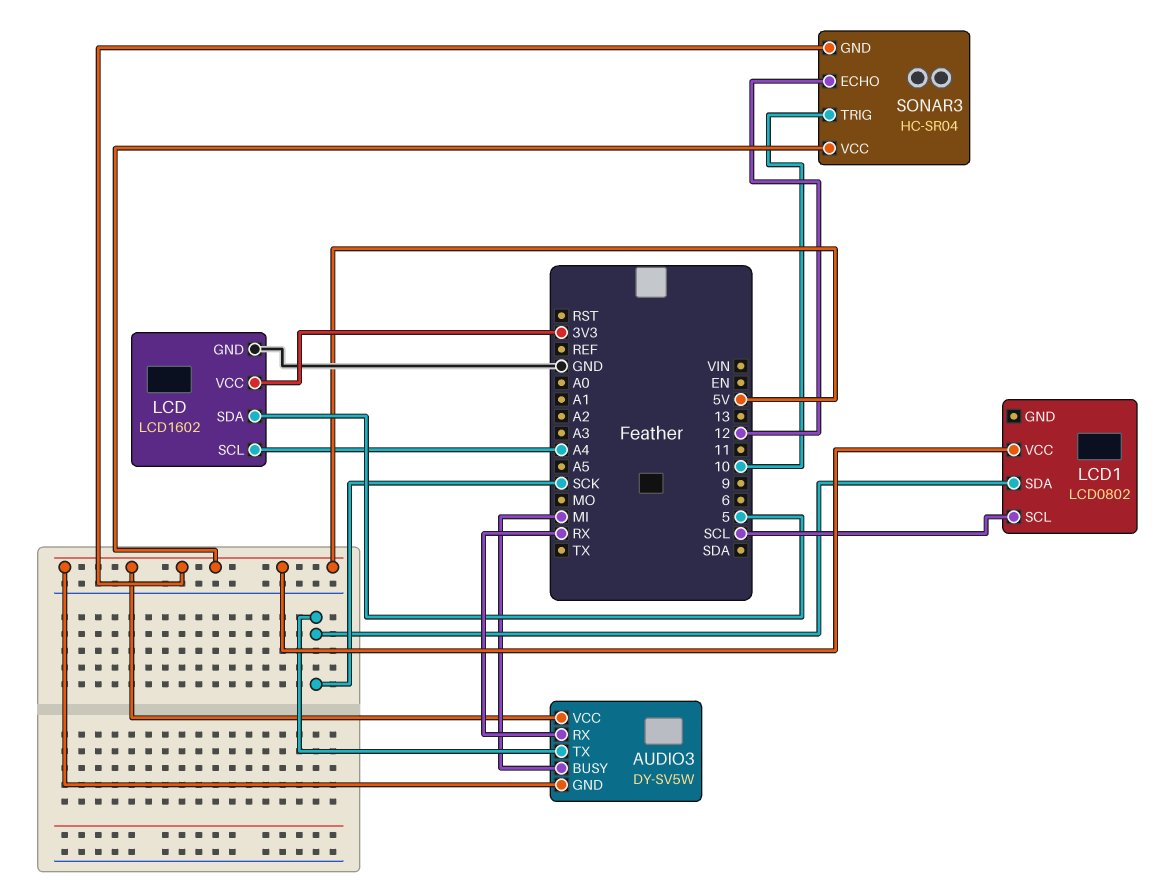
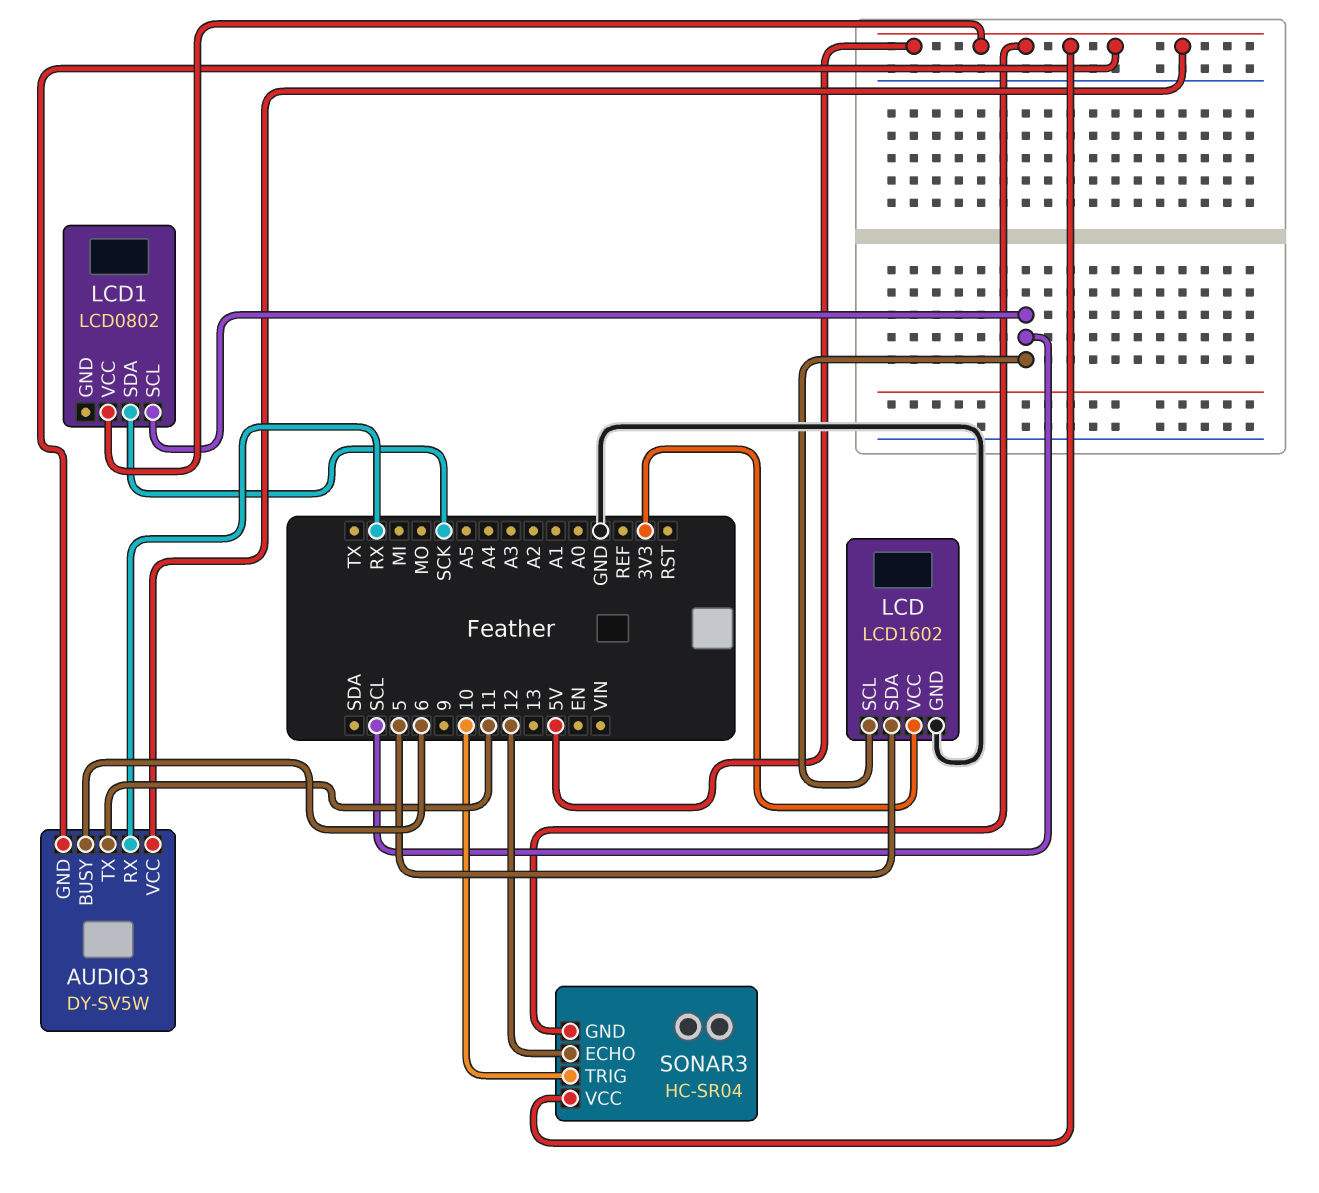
AUDIO3 pin BUSY: MI -> 6
AUDIO3 pin TX: SCK -> 11
LCD pin SCL: A4 -> SCL

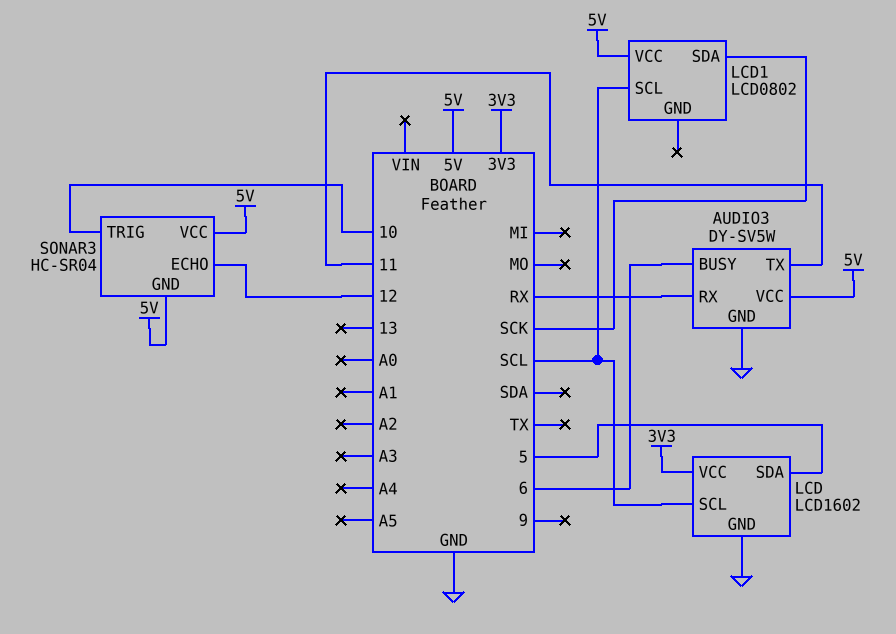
AUDIO3 pin GND: 5V -> GND

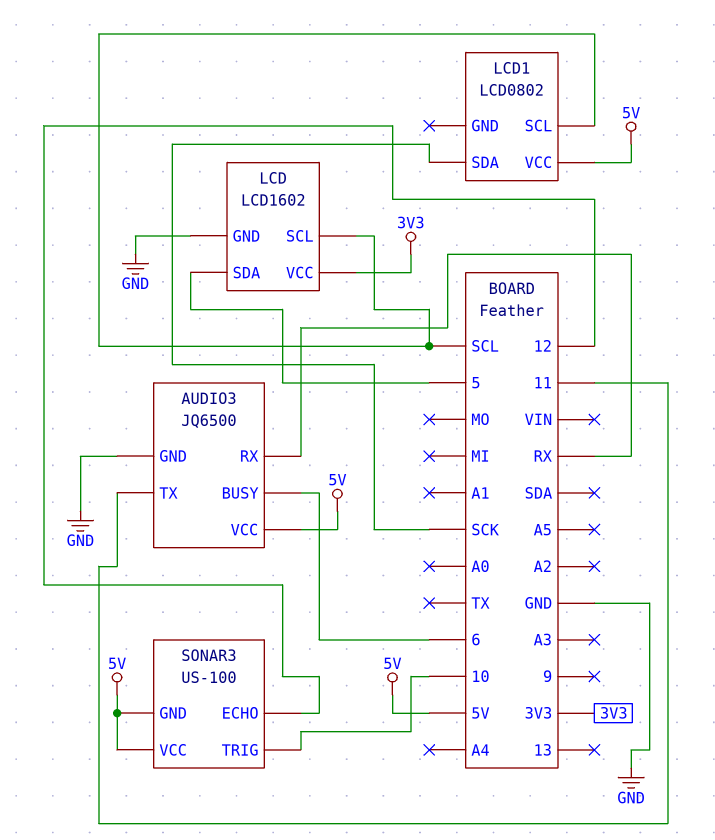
AUDIO3: DY-SV5W -> JQ6500
SONAR3: HC-SR04 -> US-100

